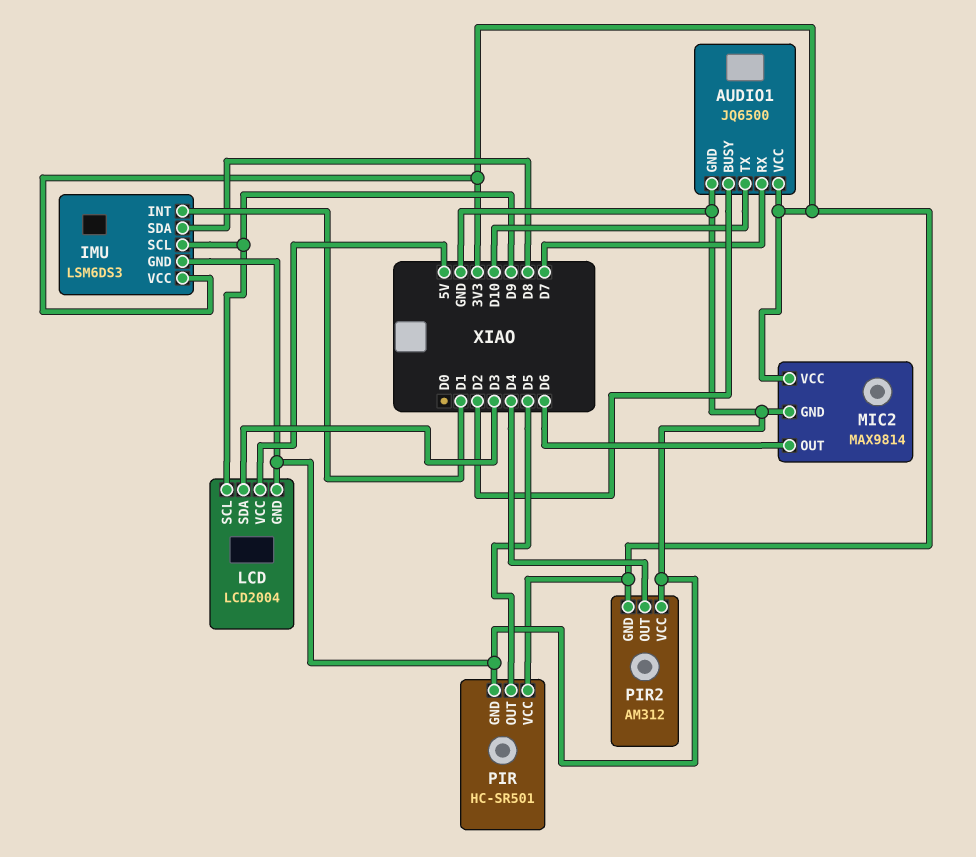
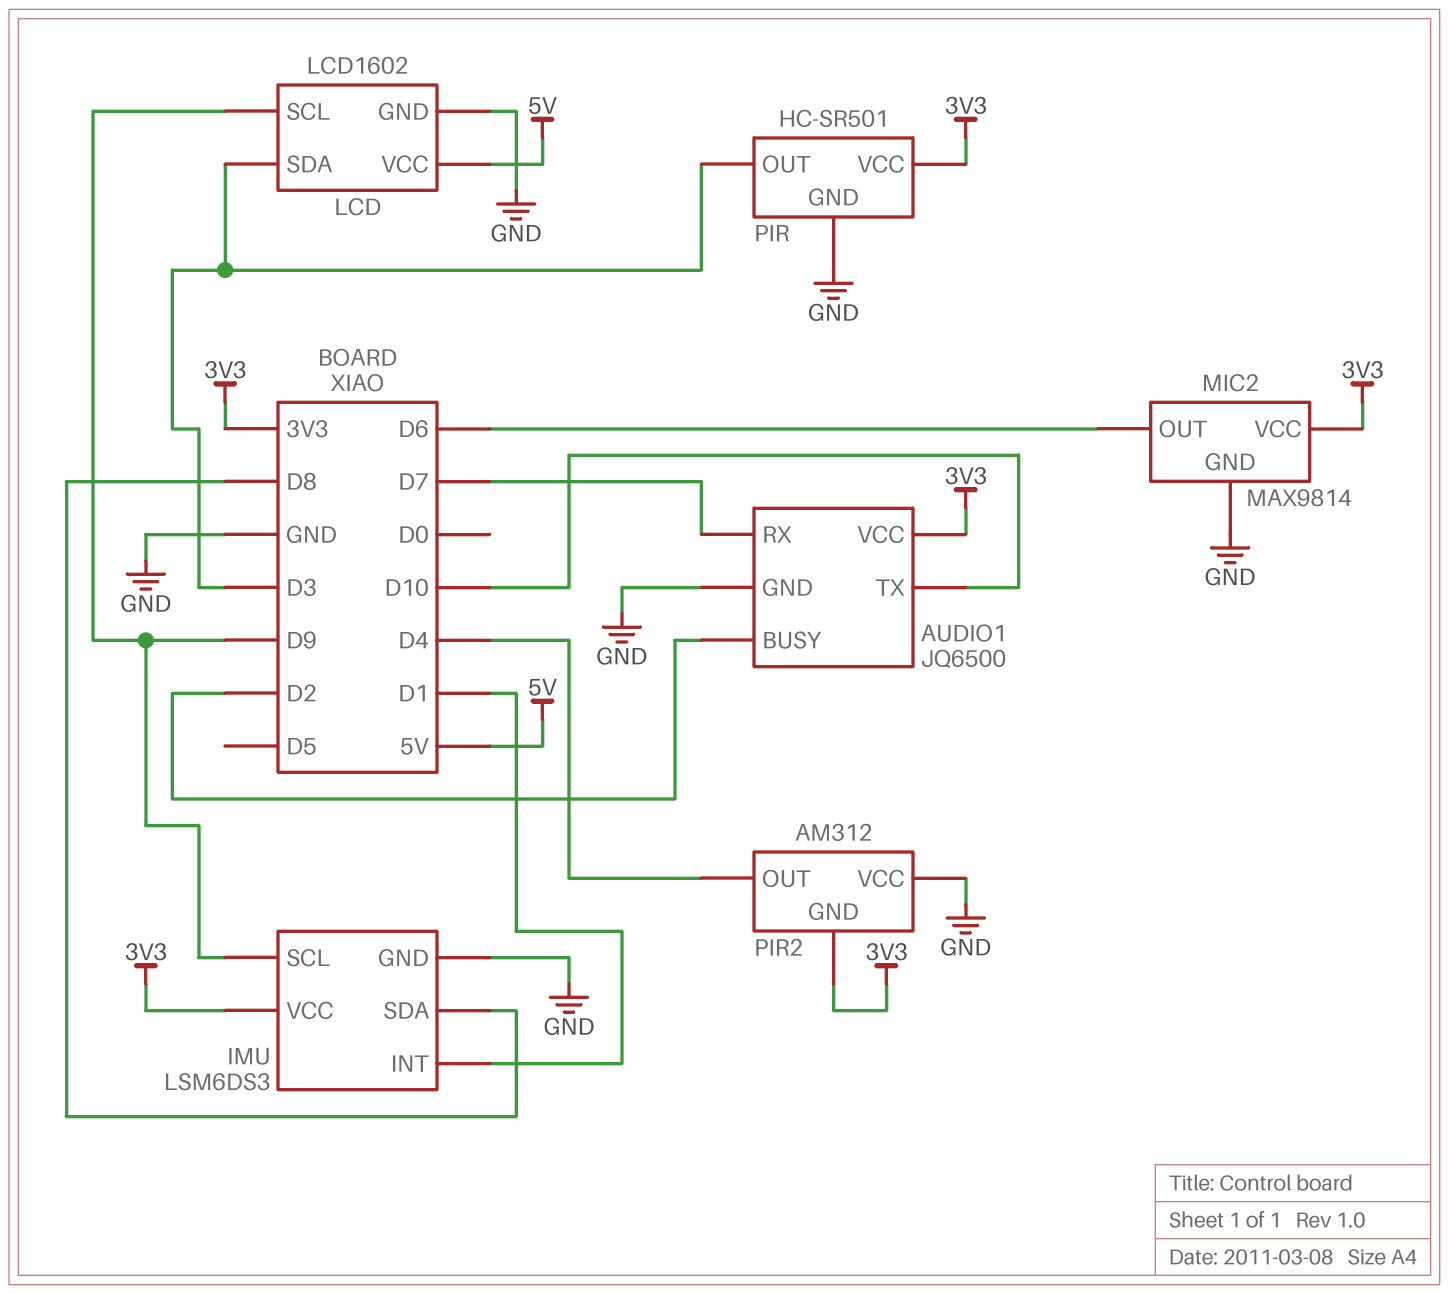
LCD: LCD2004 -> LCD1602
PIR pin OUT: D5 -> D3

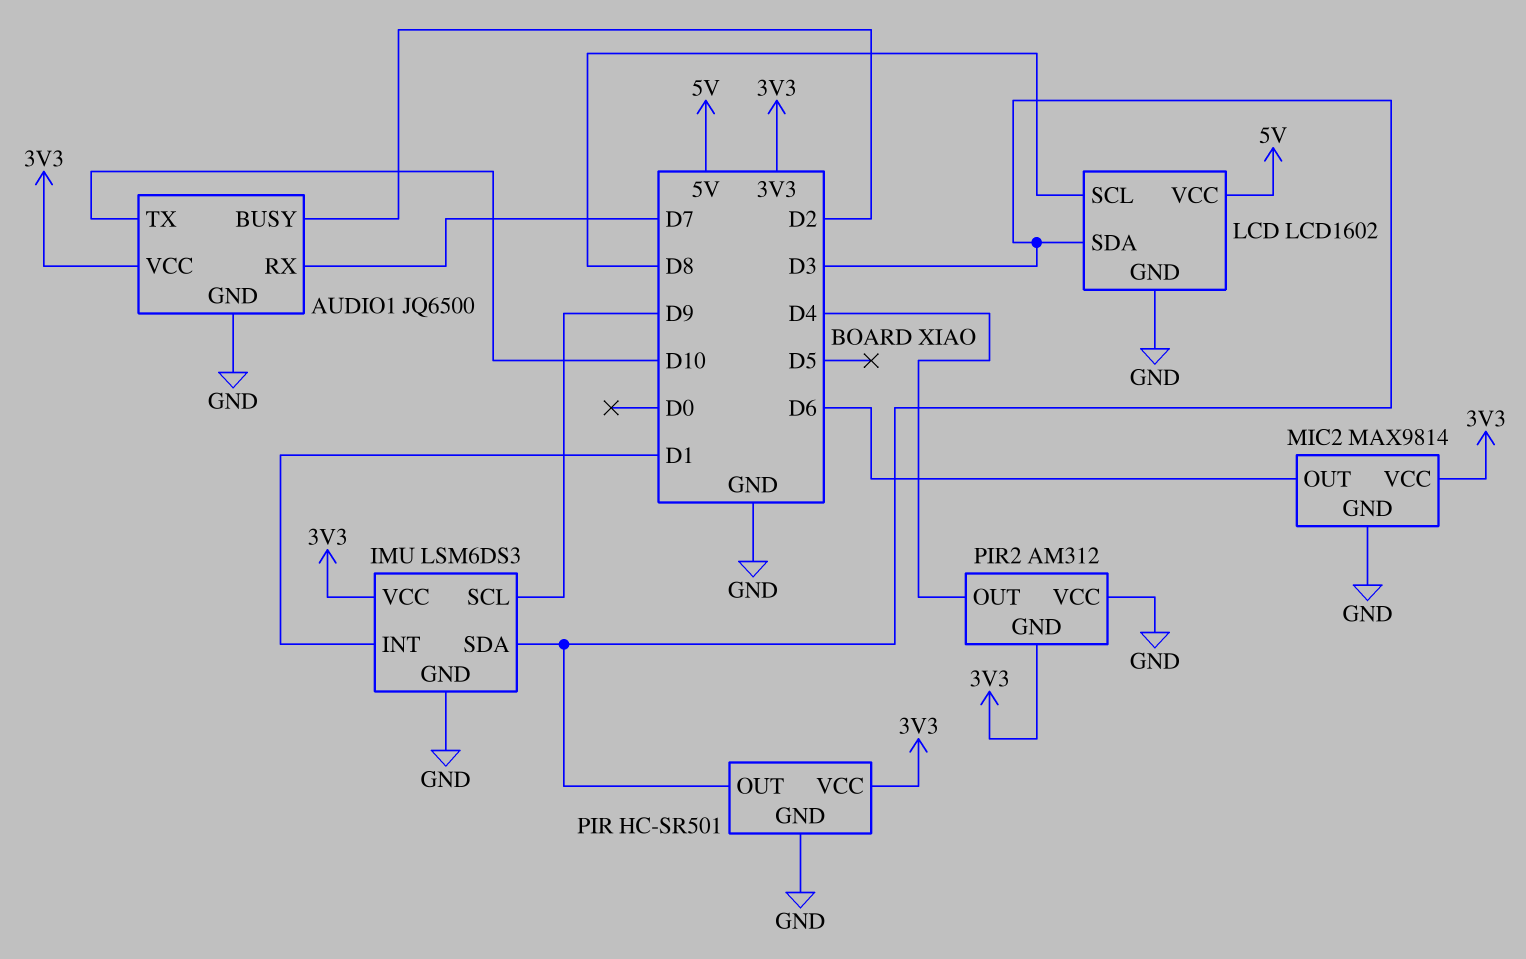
IMU pin SDA: D8 -> D3
LCD pin SCL: D9 -> D8

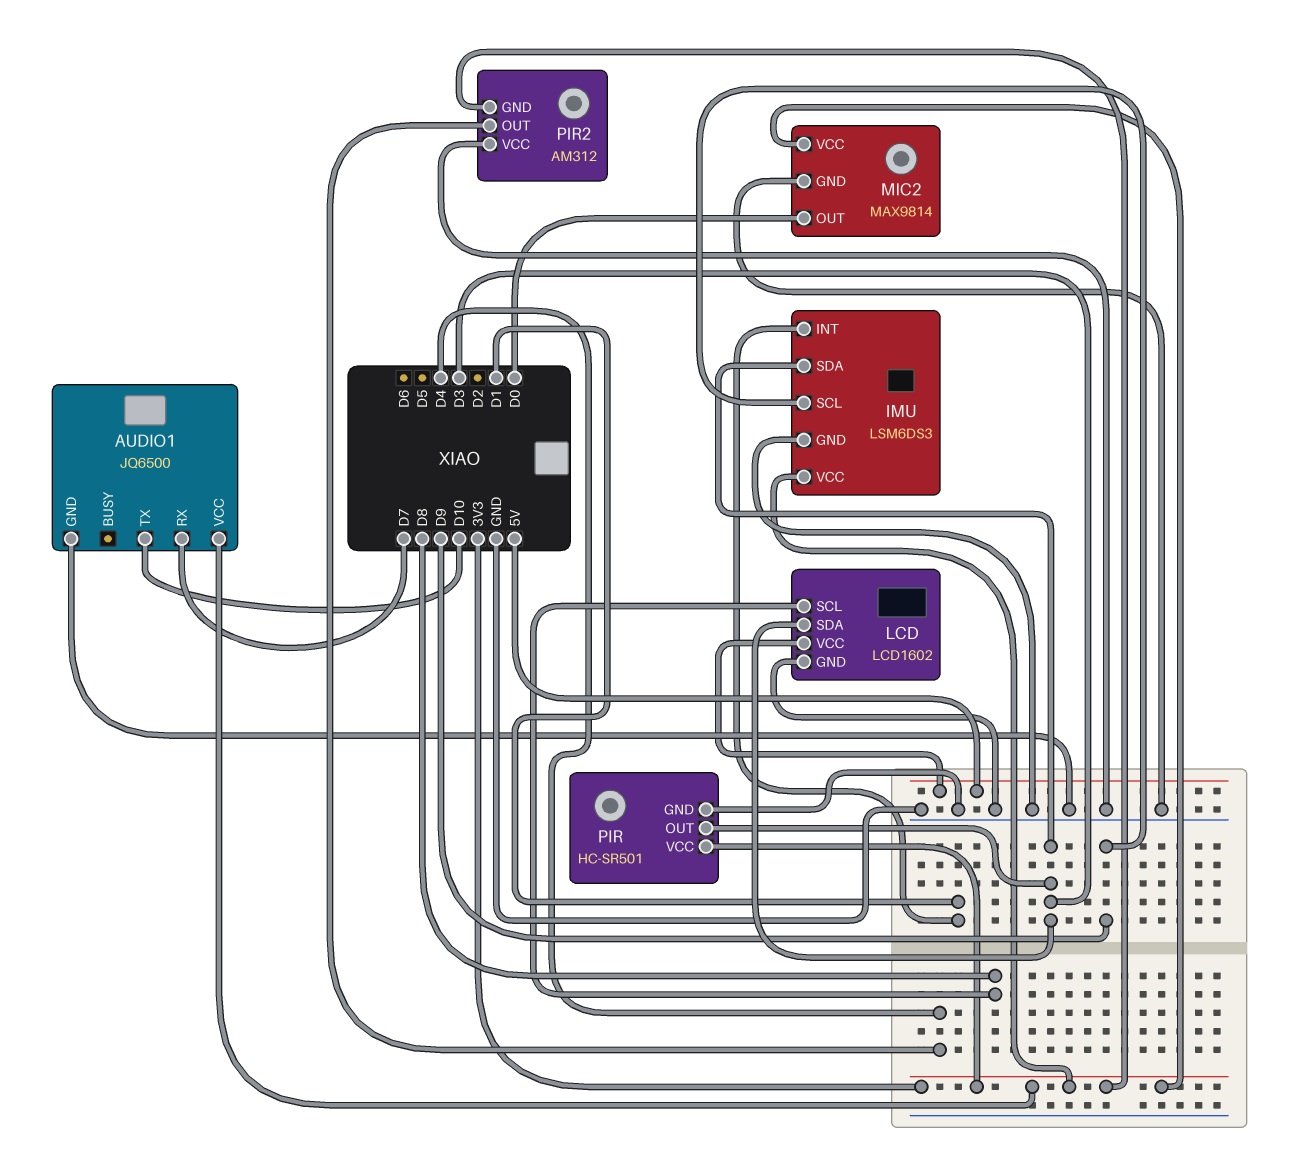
AUDIO1 pin BUSY: D2 -> none
MIC2 pin OUT: D6 -> D0

